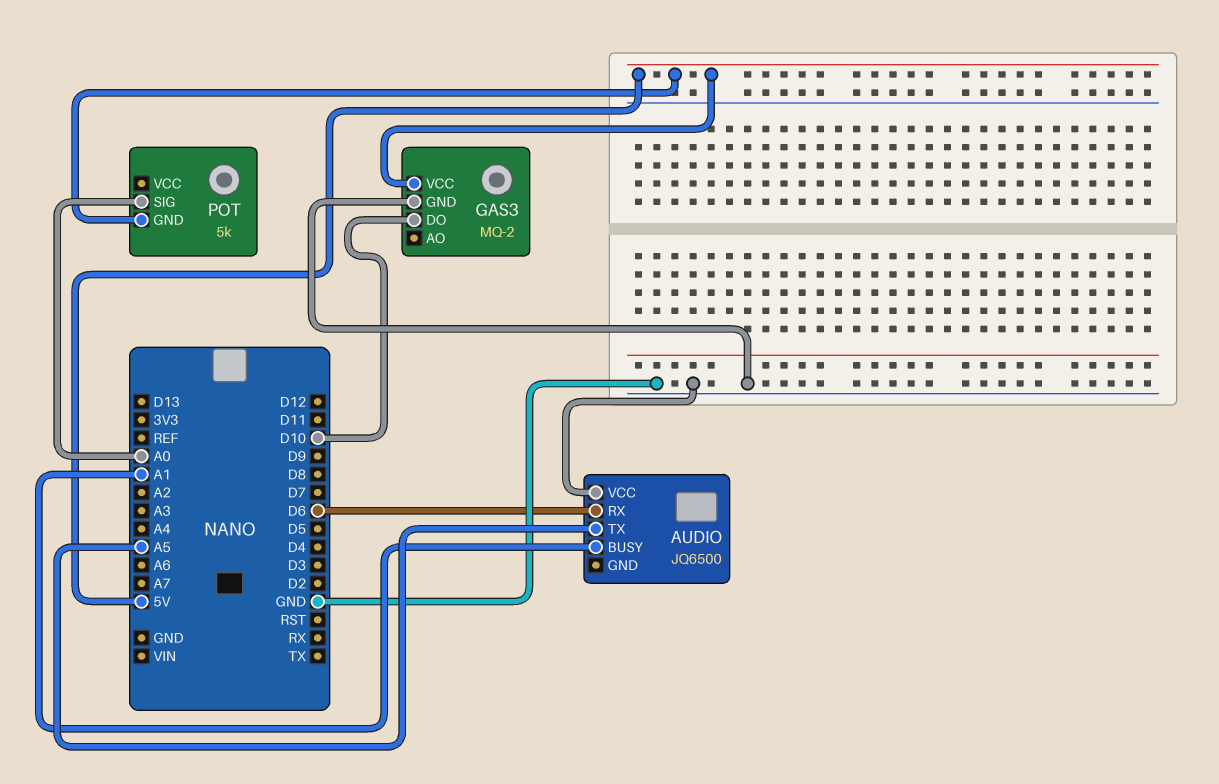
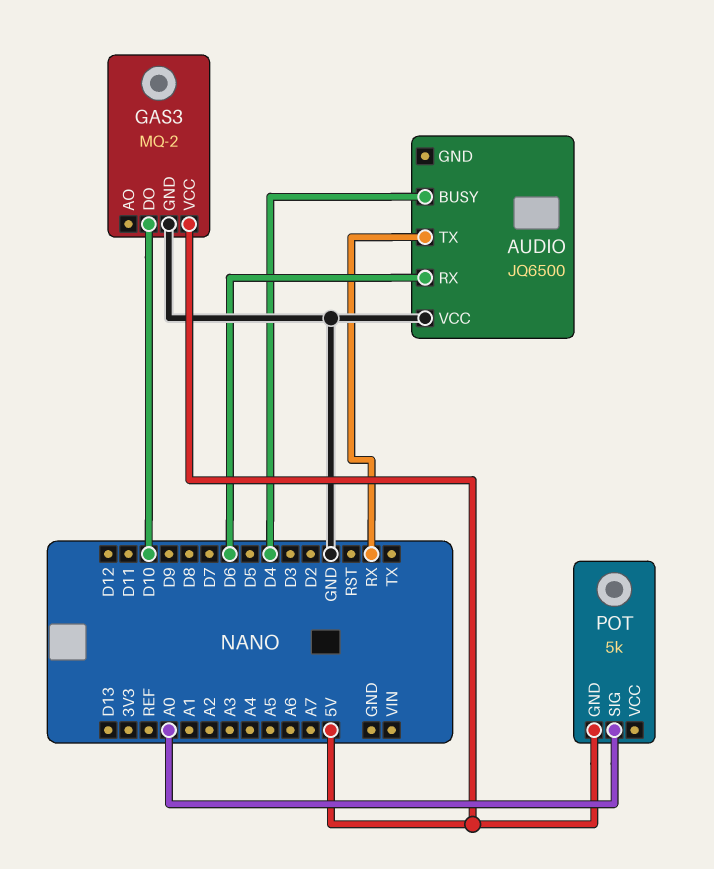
AUDIO pin BUSY: A1 -> D4
AUDIO pin TX: A5 -> RX

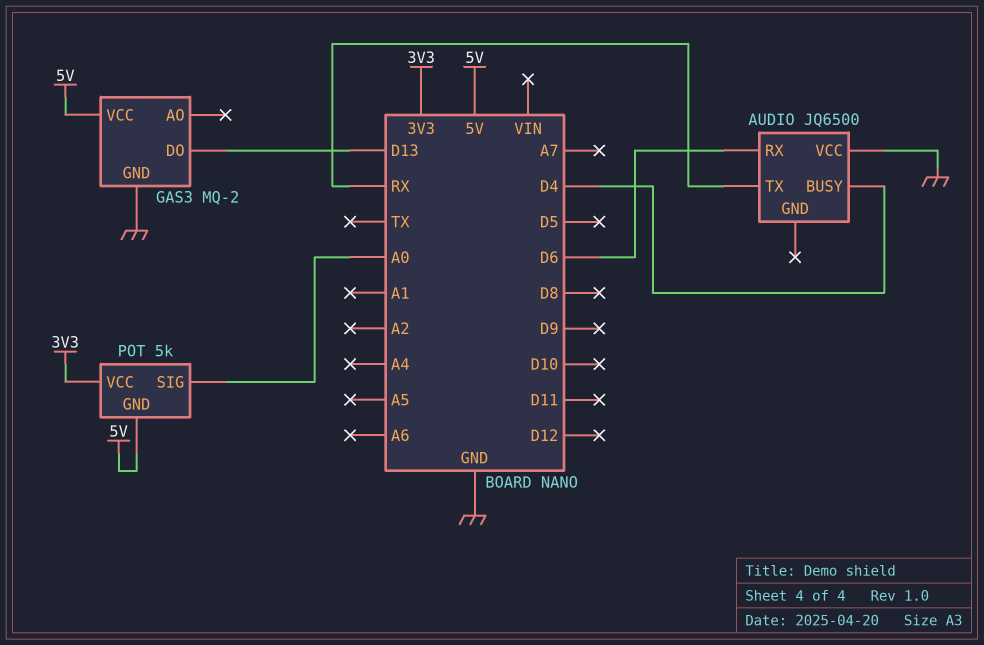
GAS3 pin DO: D10 -> D13
POT pin VCC: none -> 3V3

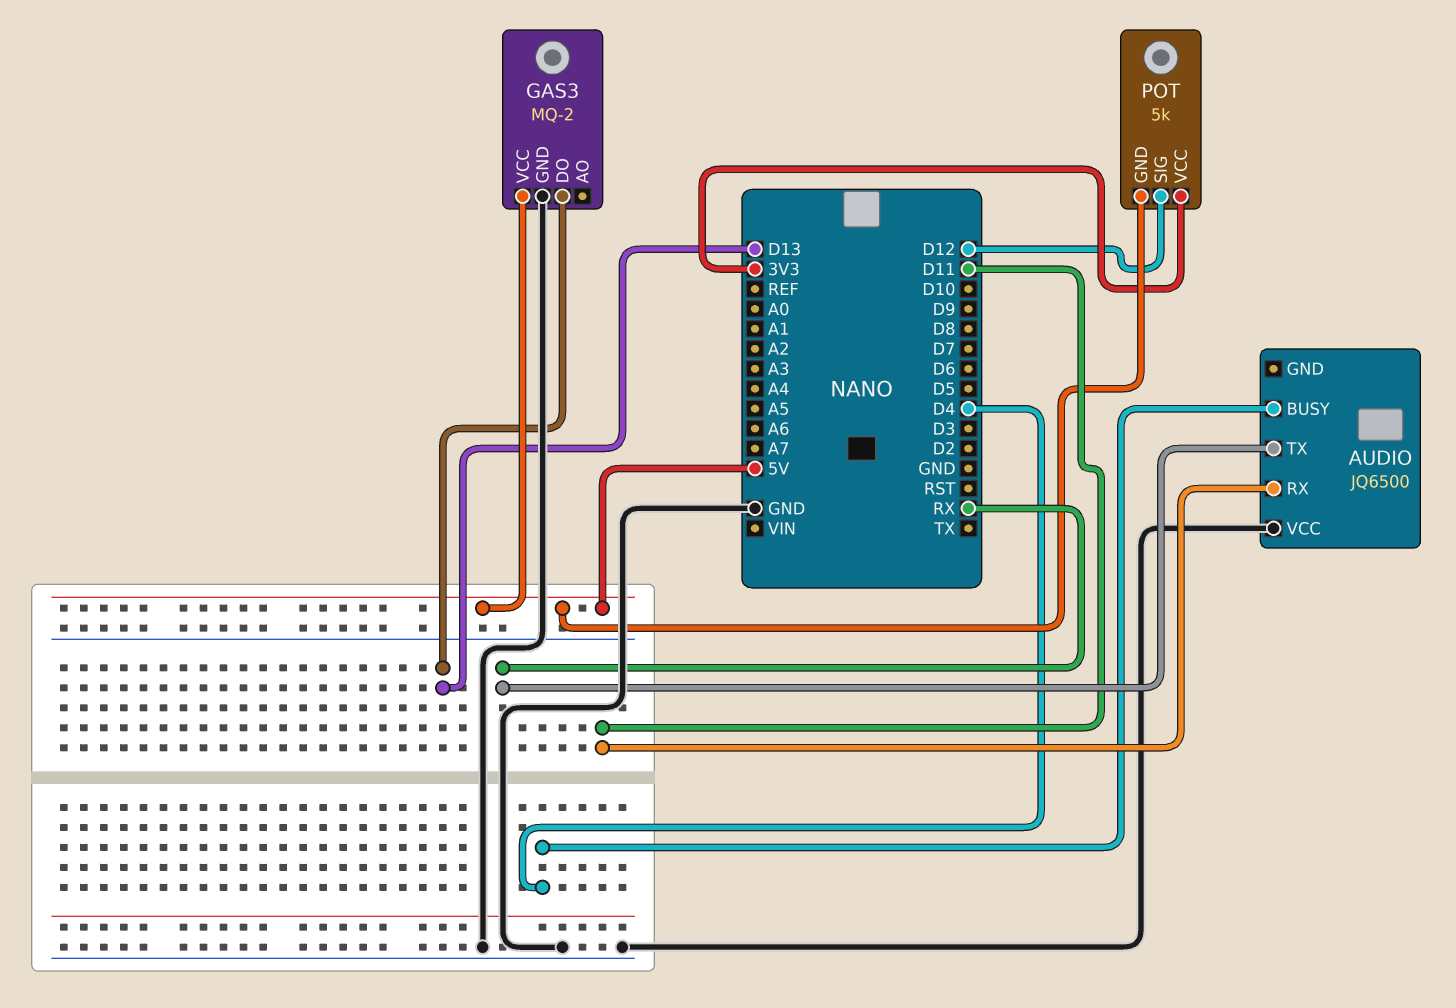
AUDIO pin RX: D6 -> D11
POT pin SIG: A0 -> D12

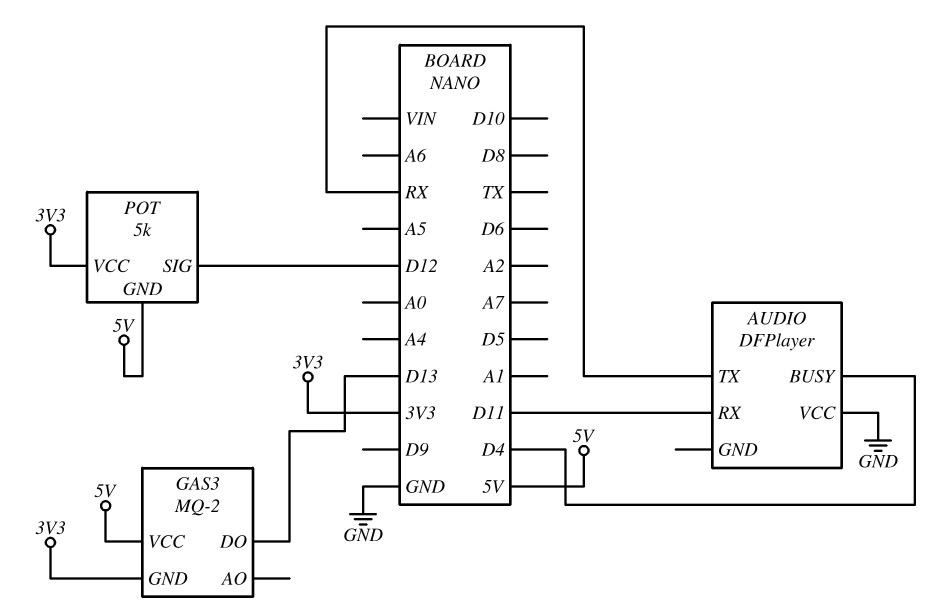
AUDIO: JQ6500 -> DFPlayer
GAS3 pin GND: GND -> 3V3

